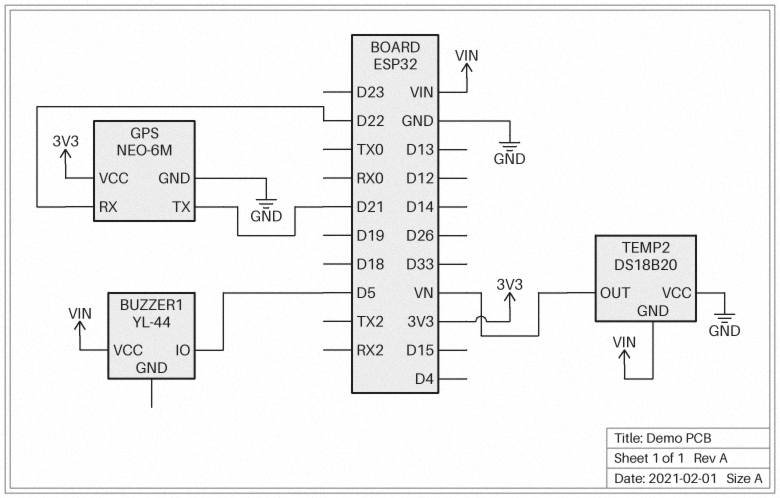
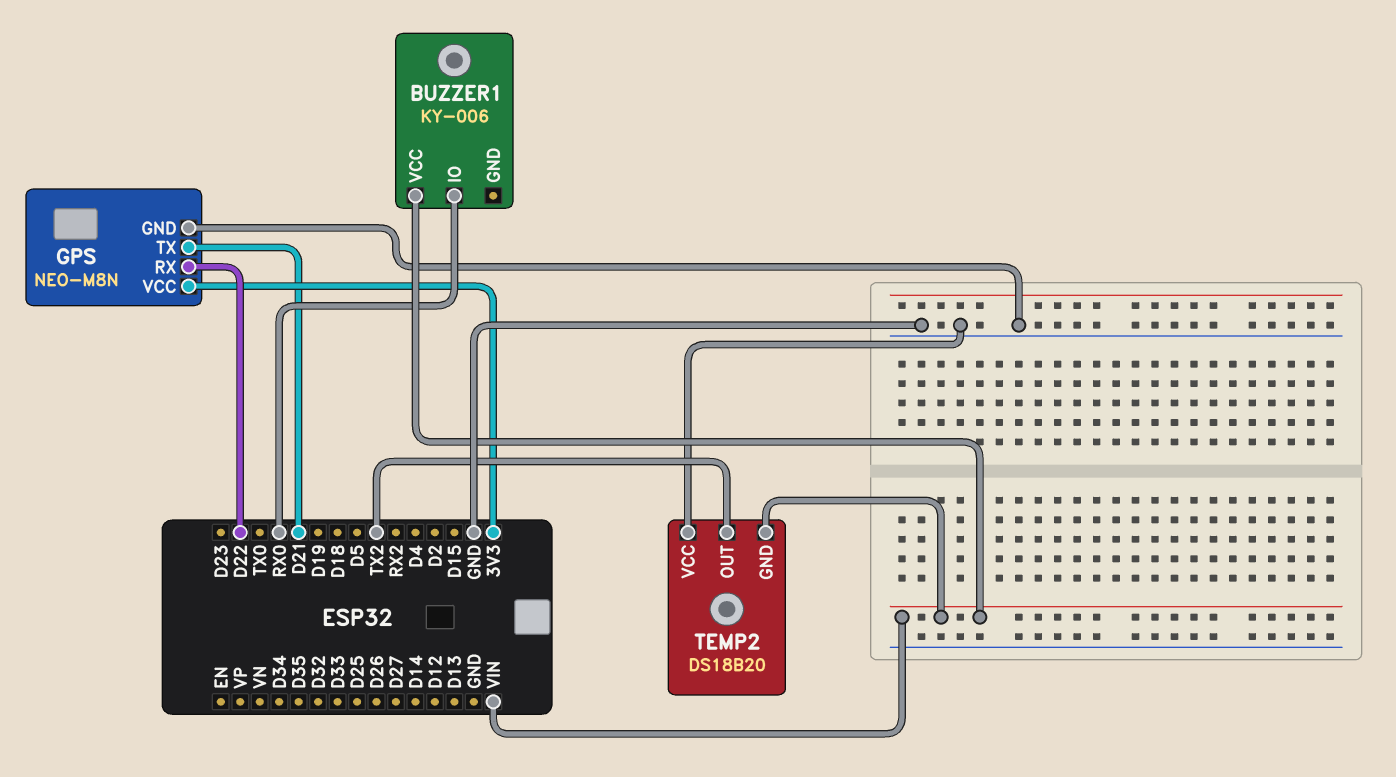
BUZZER1: YL-44 -> KY-006
BUZZER1 pin IO: D5 -> RX0
GPS: NEO-6M -> NEO-M8N
TEMP2 pin OUT: VN -> TX2

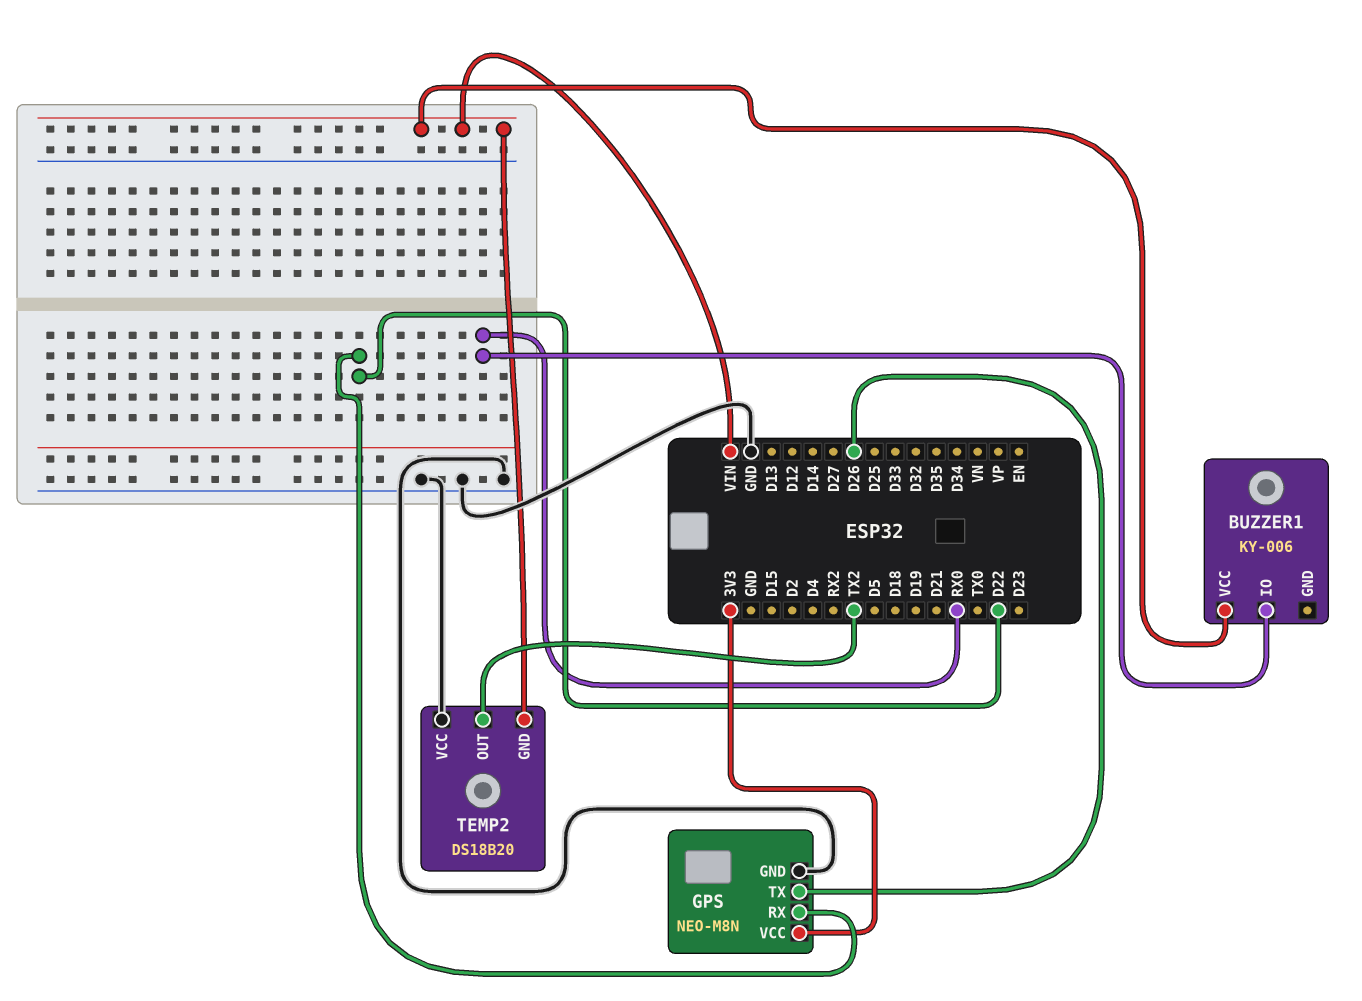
GPS pin TX: D21 -> D26

